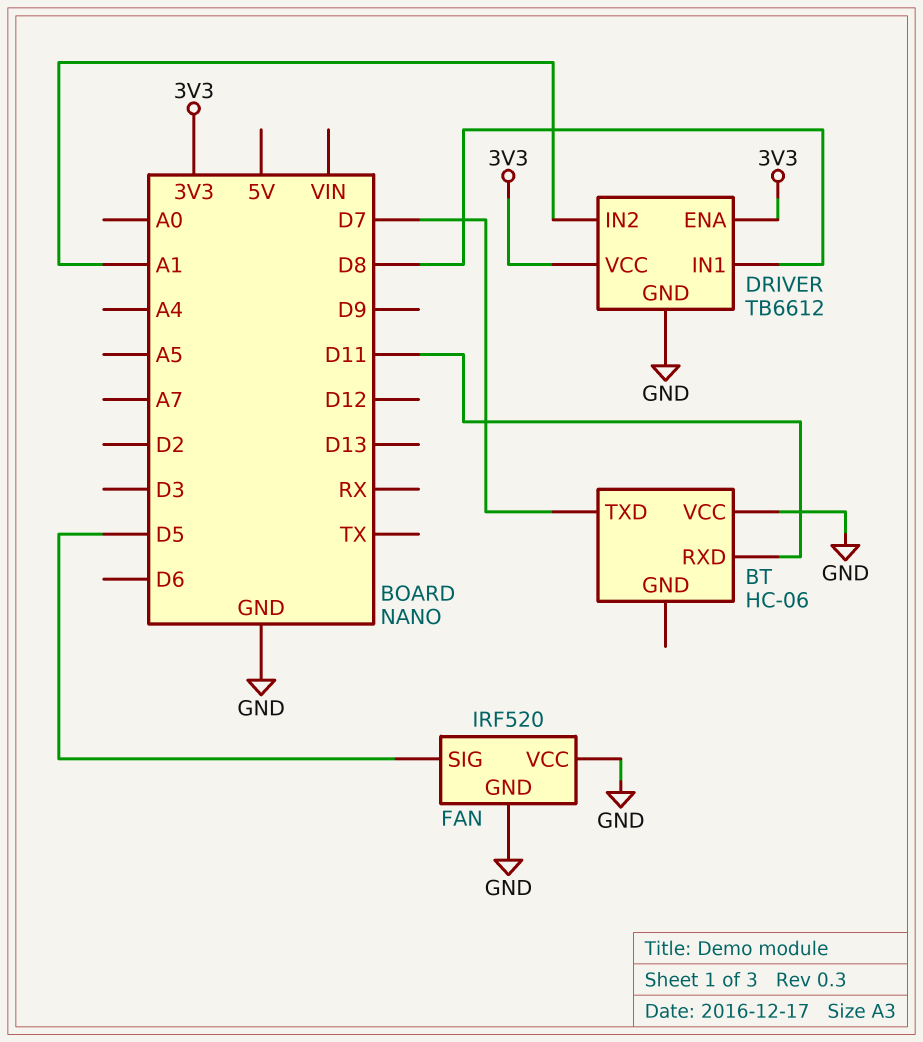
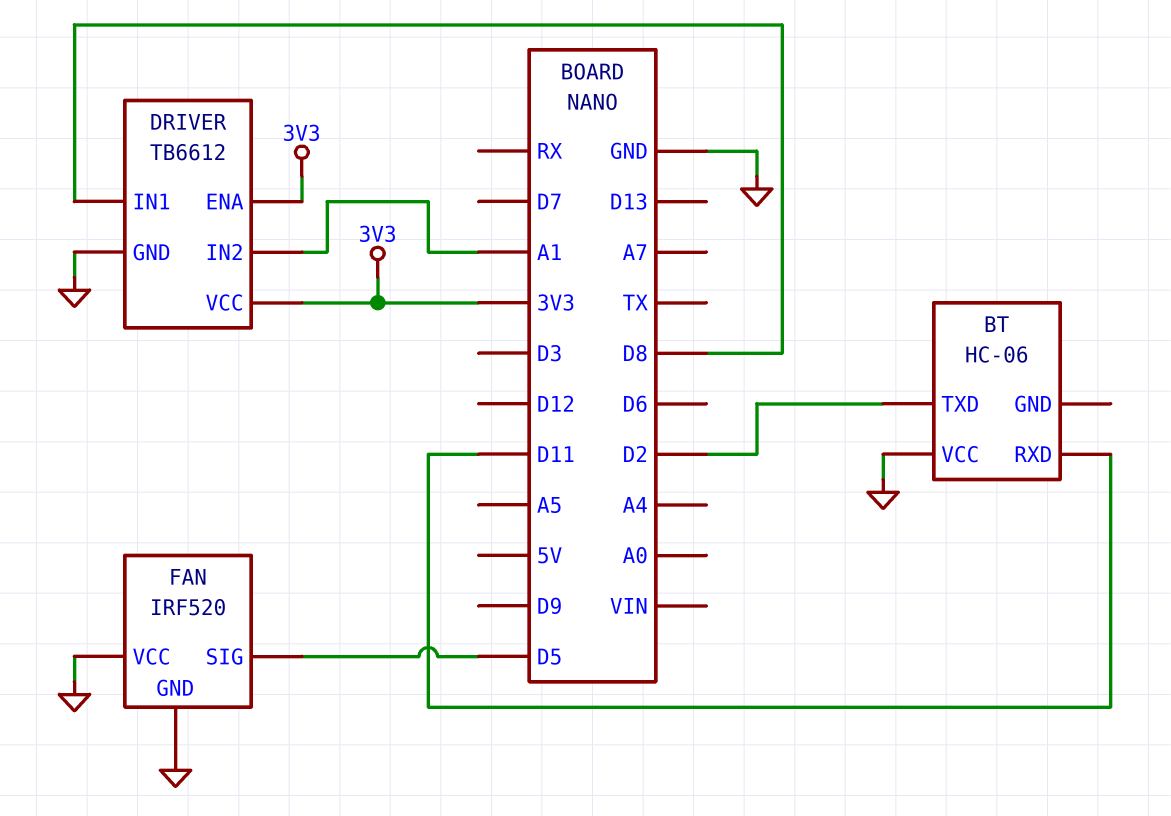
BT pin TXD: D7 -> D2

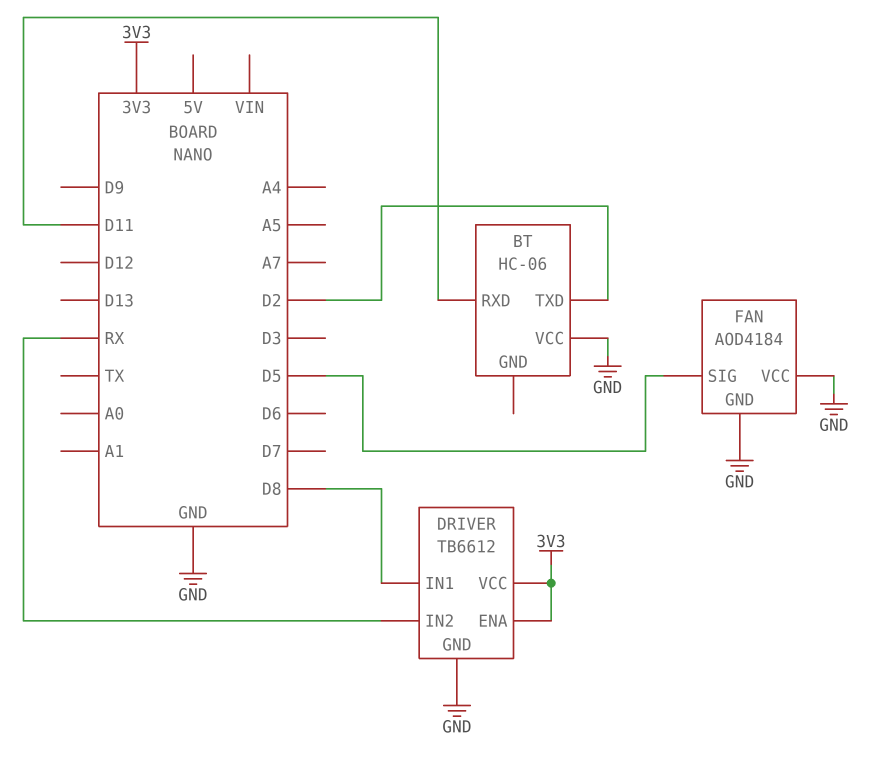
DRIVER pin IN2: A1 -> RX
FAN: IRF520 -> AOD4184

